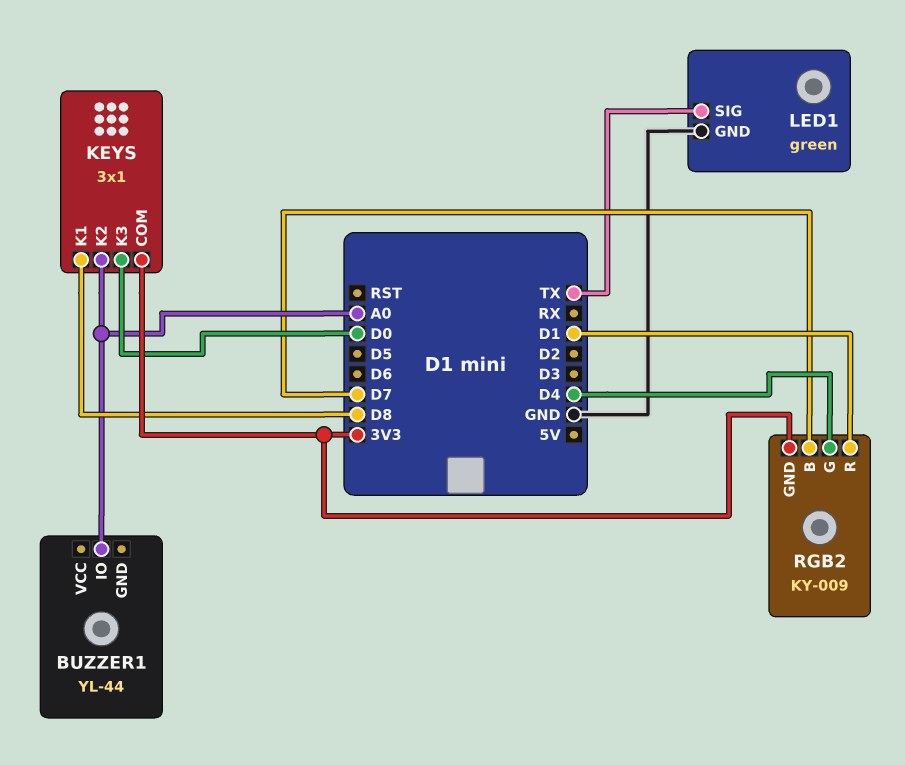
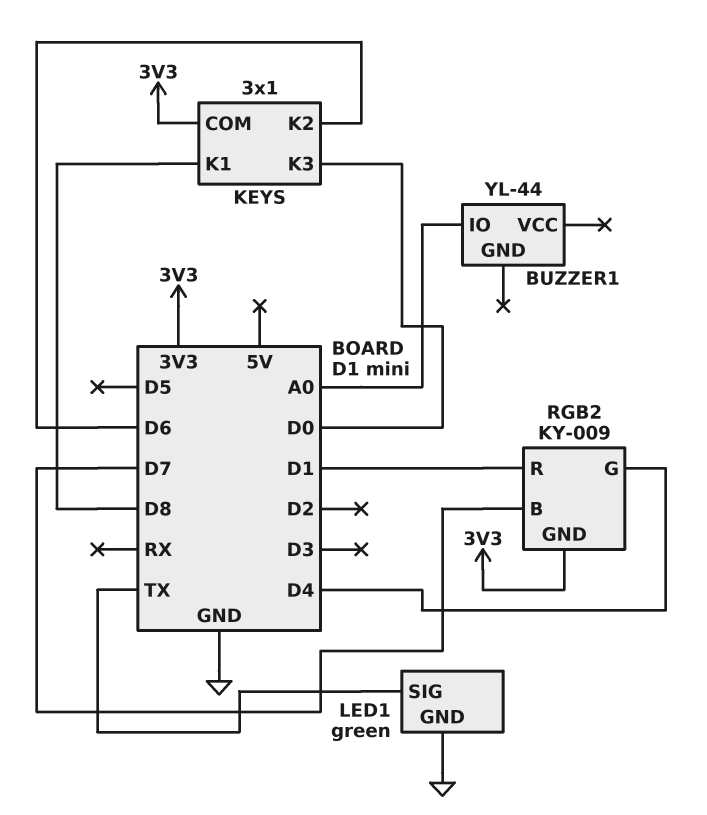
KEYS pin K2: A0 -> D6

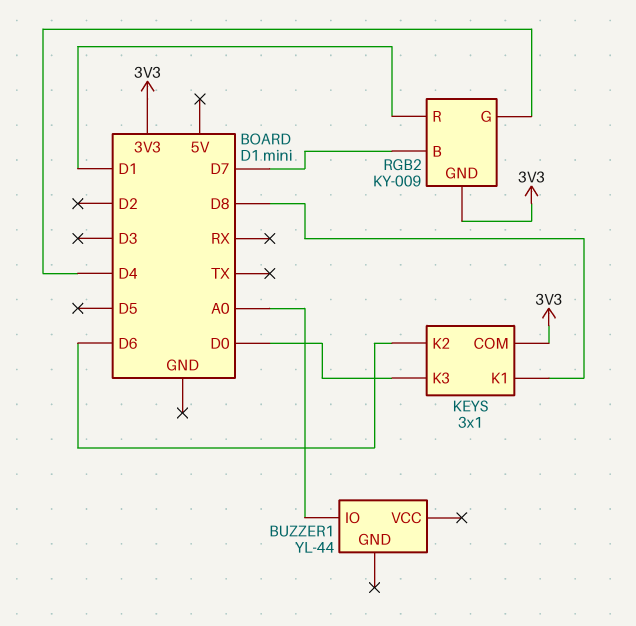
LED1: green -> none
LED1 pin GND: GND -> none
LED1 pin SIG: TX -> none

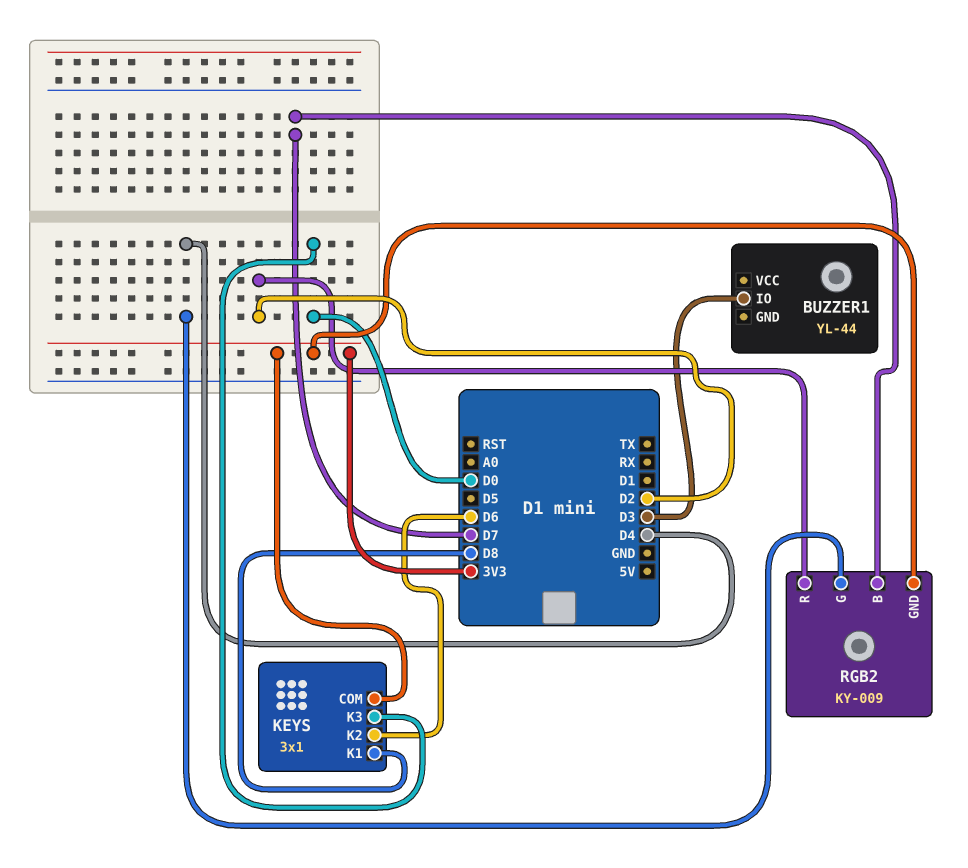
BUZZER1 pin IO: A0 -> D3
RGB2 pin R: D1 -> D2

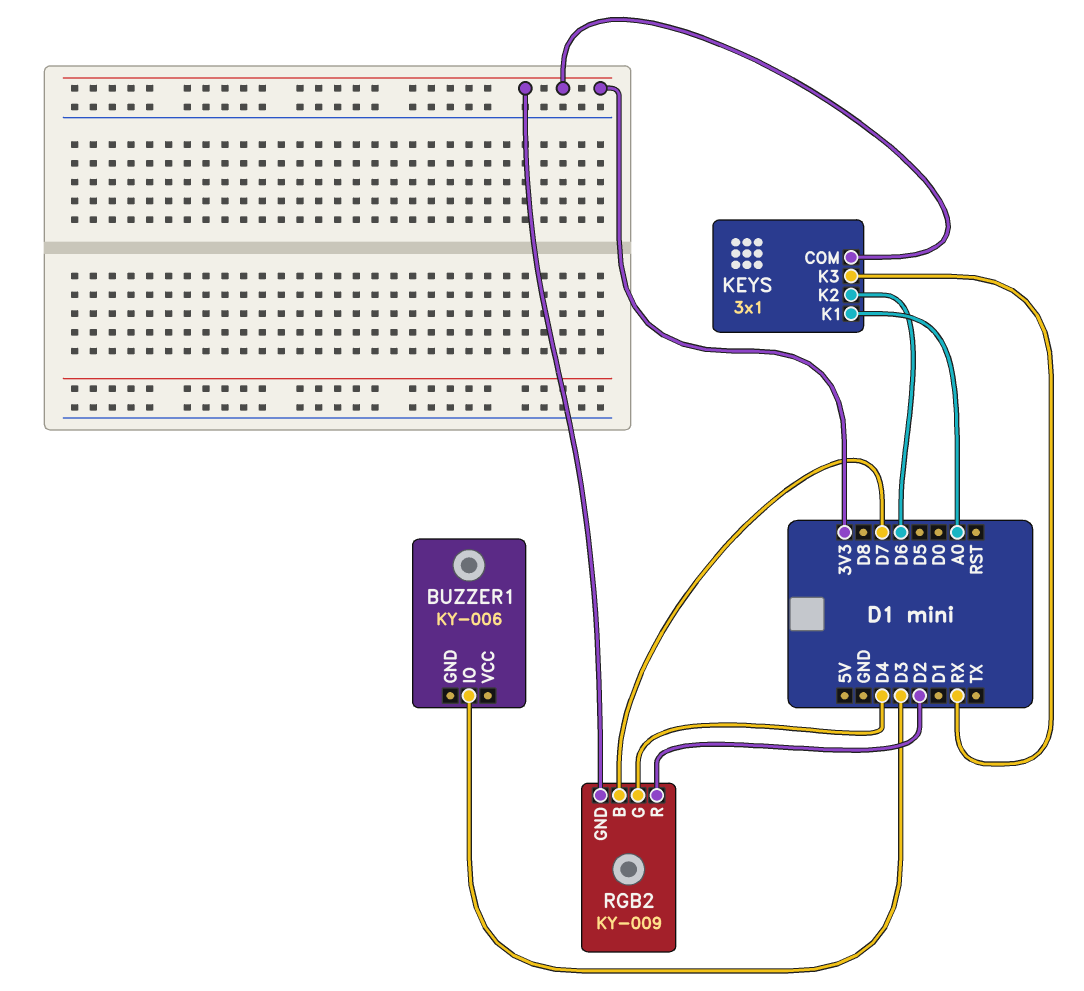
BUZZER1: YL-44 -> KY-006
KEYS pin K1: D8 -> A0
KEYS pin K3: D0 -> RX

